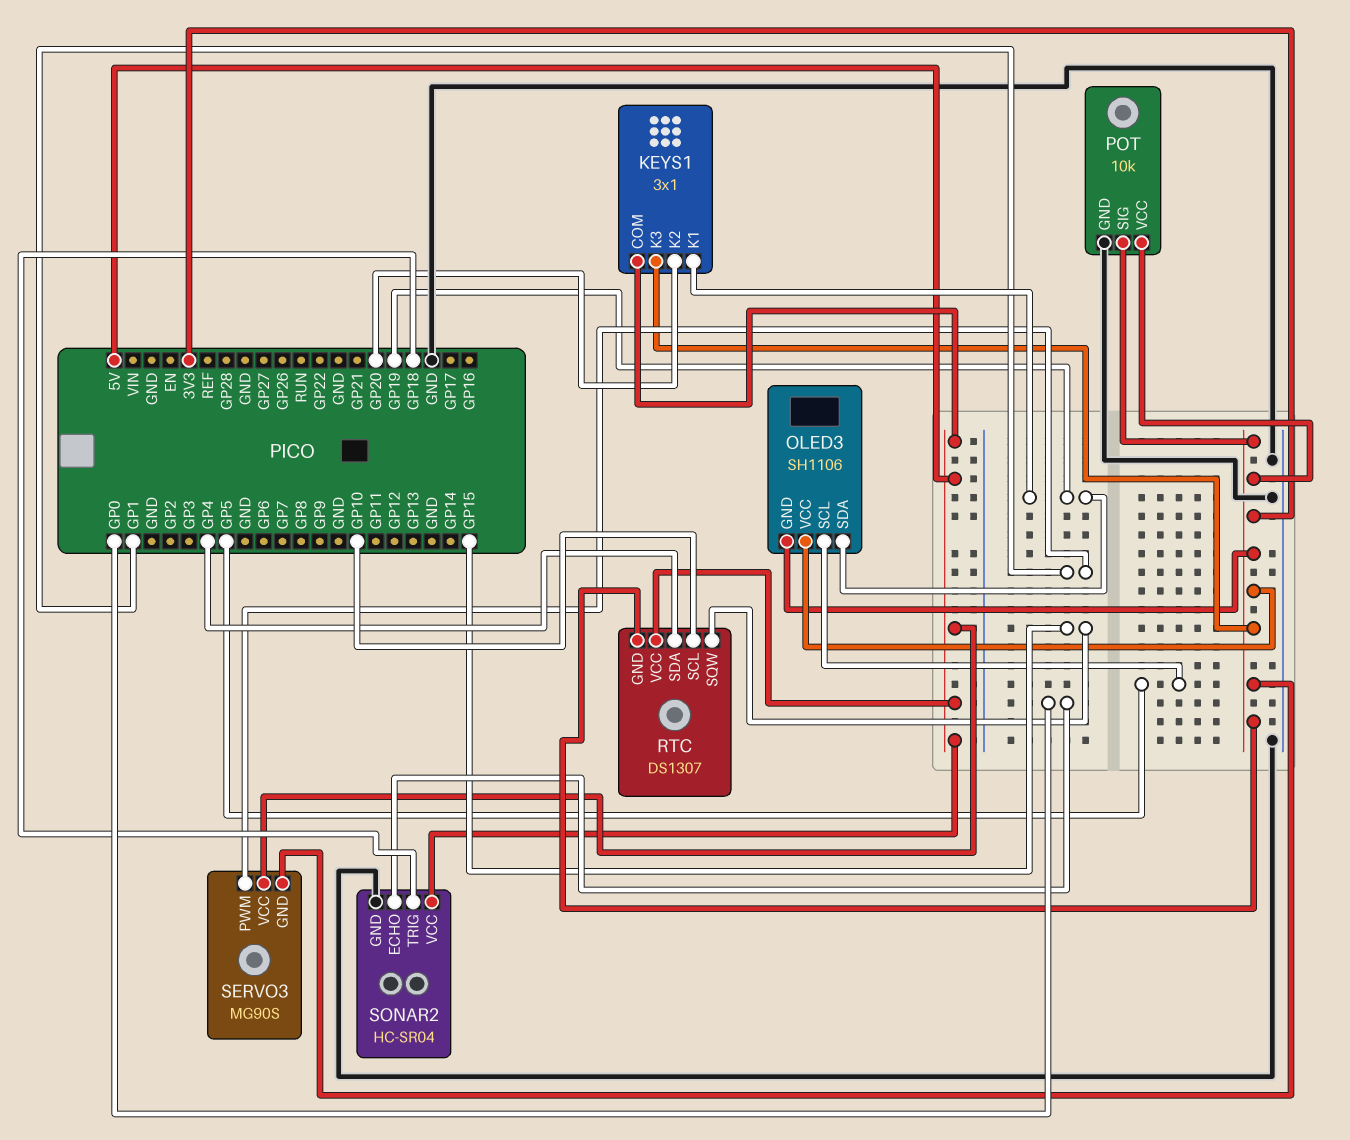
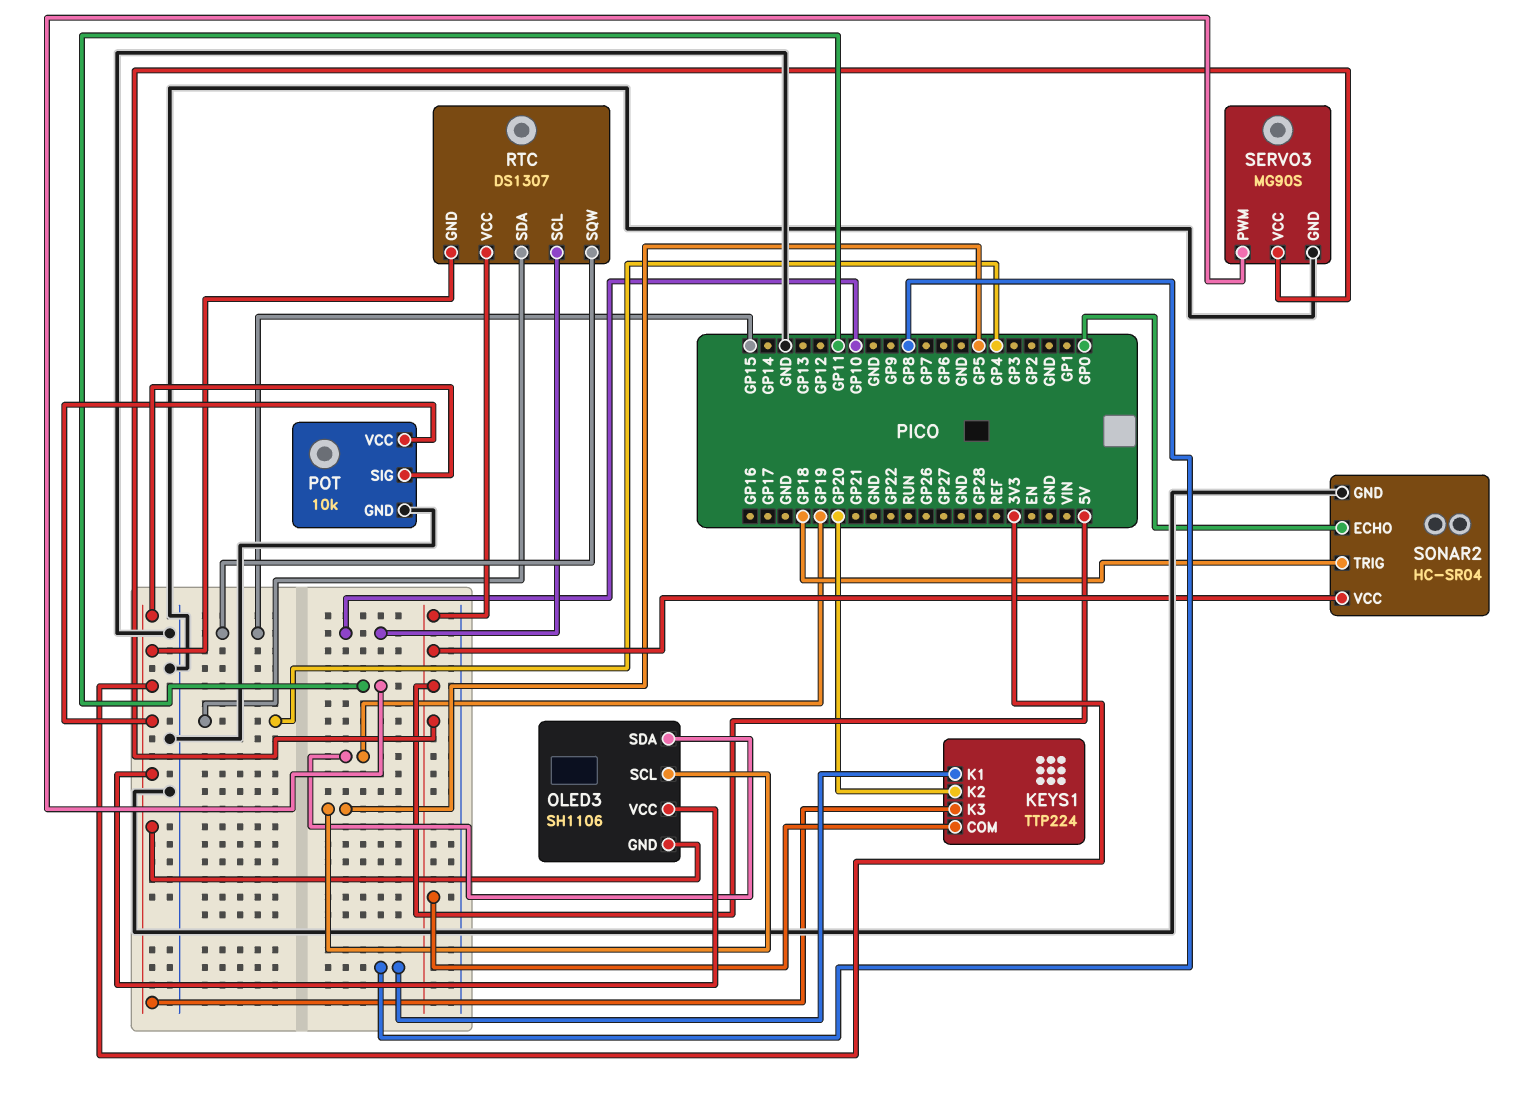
KEYS1: 3x1 -> TTP224
KEYS1 pin K1: GP19 -> GP8
SERVO3 pin GND: 3V3 -> GND
SERVO3 pin PWM: GP1 -> GP11

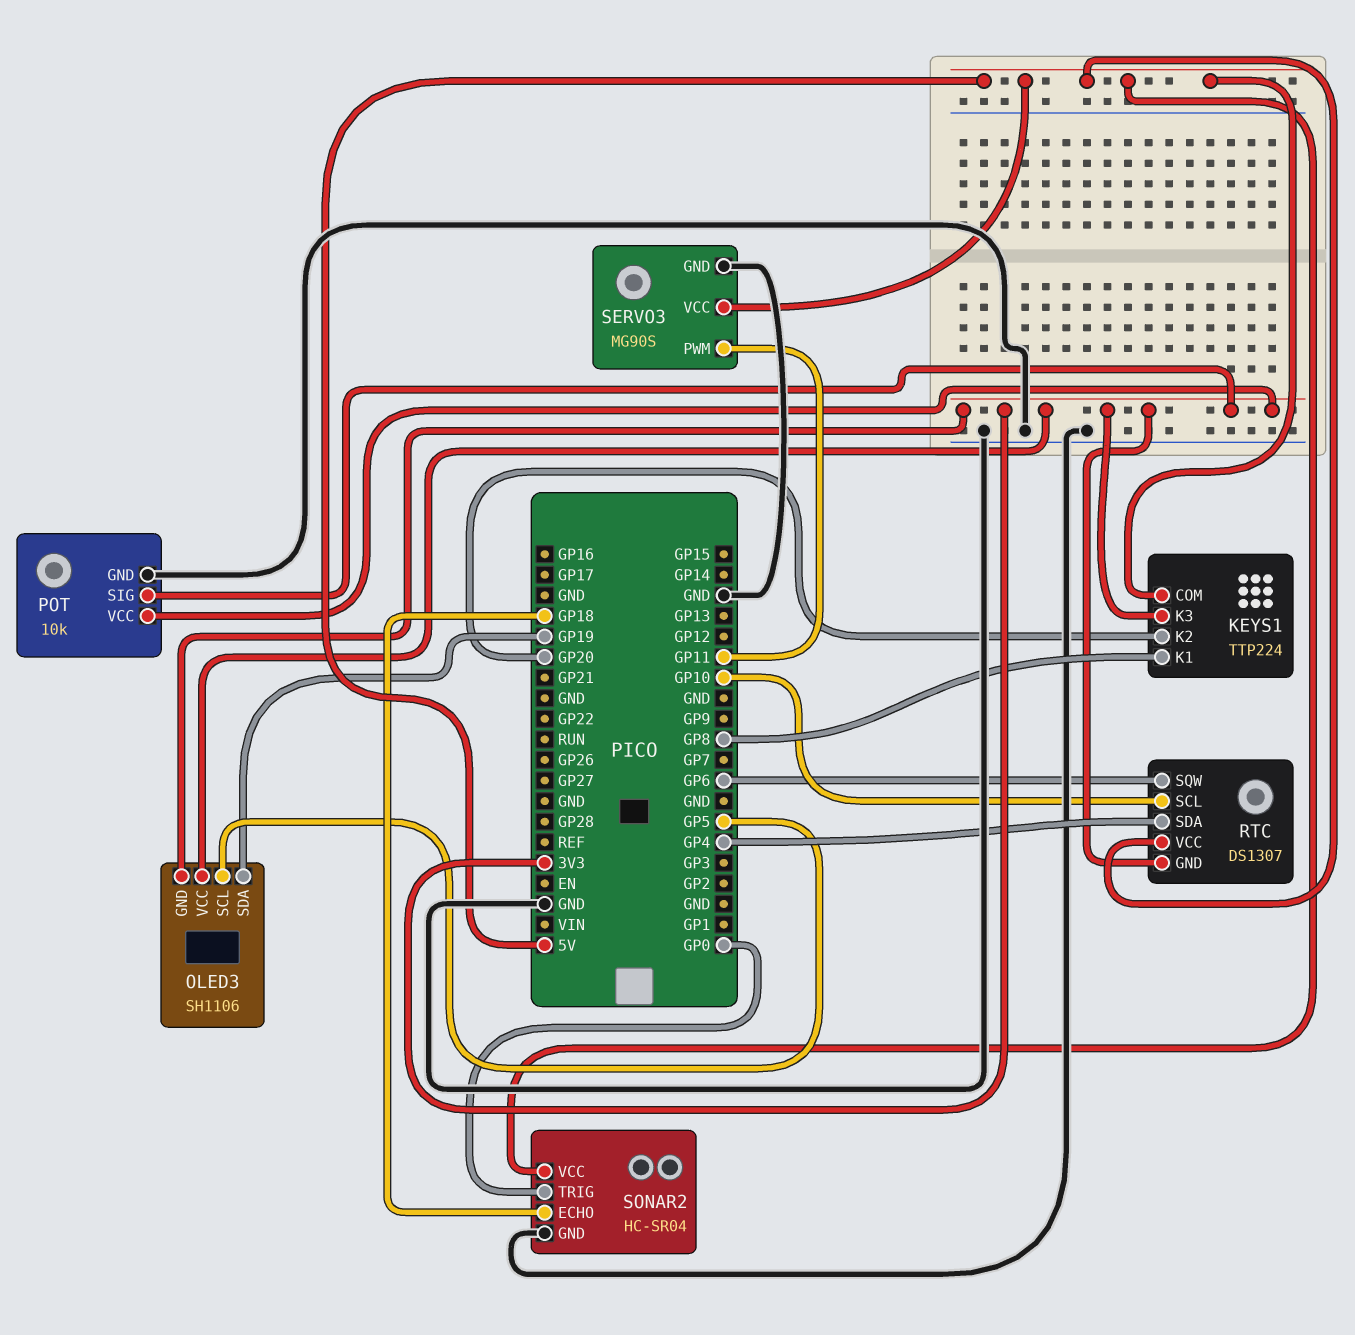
RTC pin SQW: GP15 -> GP6
SONAR2 pin ECHO: GP0 -> GP18
SONAR2 pin TRIG: GP18 -> GP0

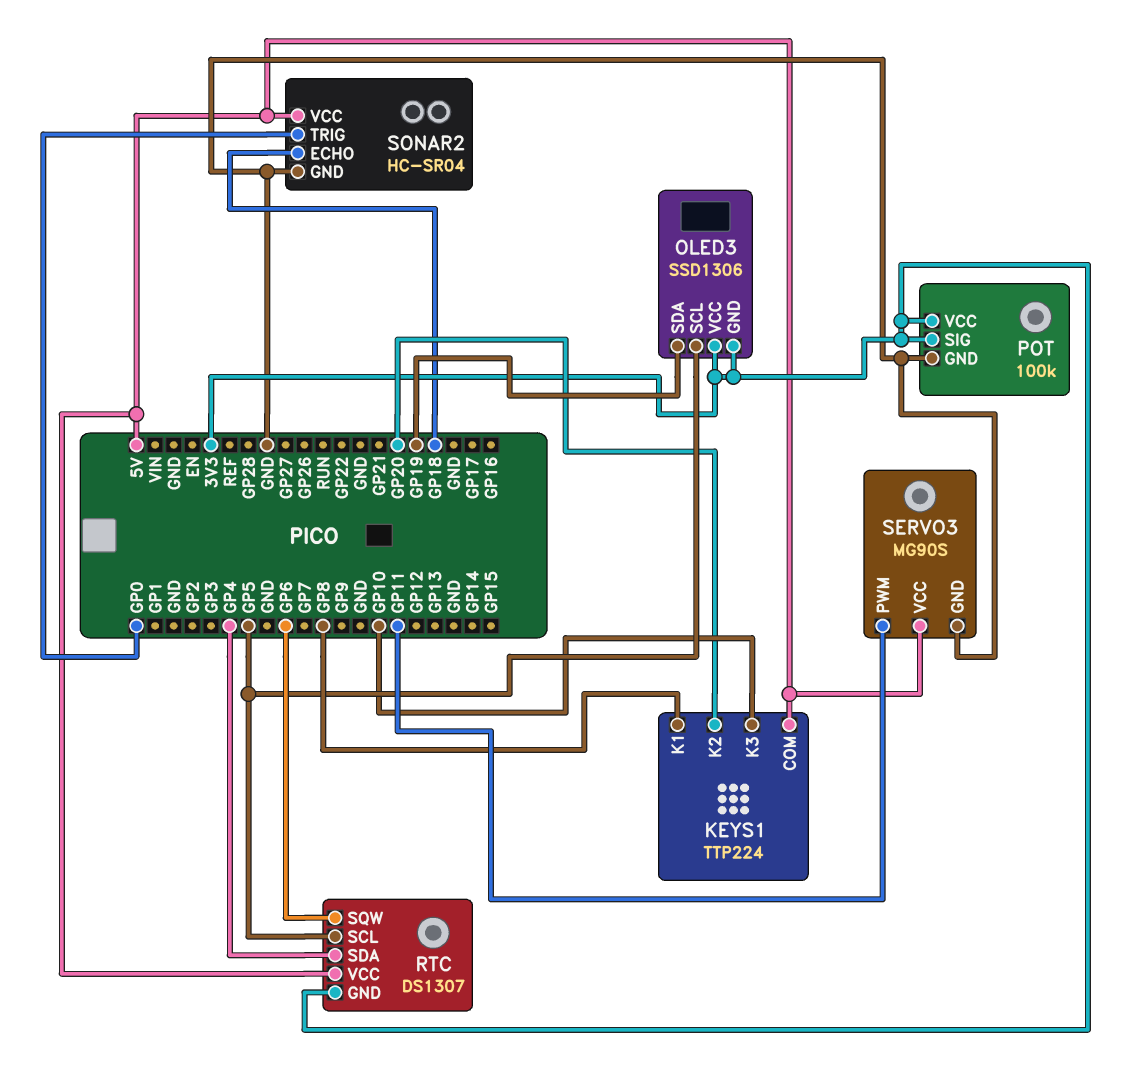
KEYS1 pin K3: 3V3 -> GP10
OLED3: SH1106 -> SSD1306
POT: 10k -> 100k
RTC pin SCL: GP10 -> GP5

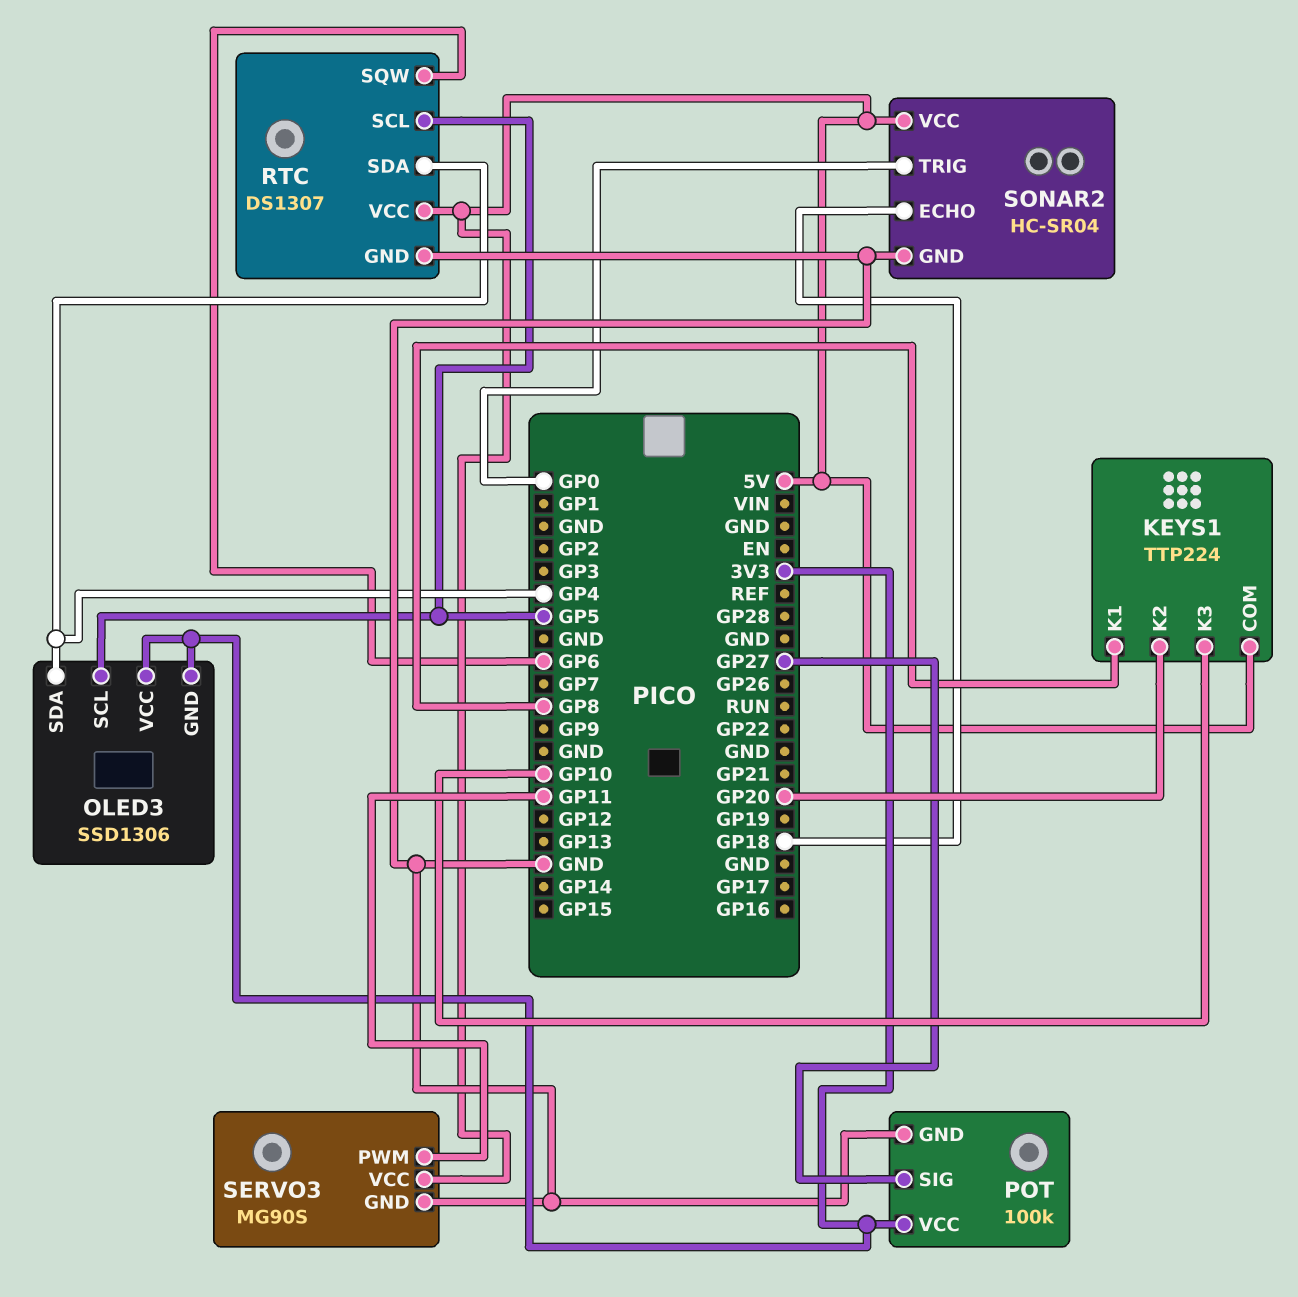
OLED3 pin SDA: GP19 -> GP4
POT pin SIG: 3V3 -> GP27
RTC pin GND: 3V3 -> GND

